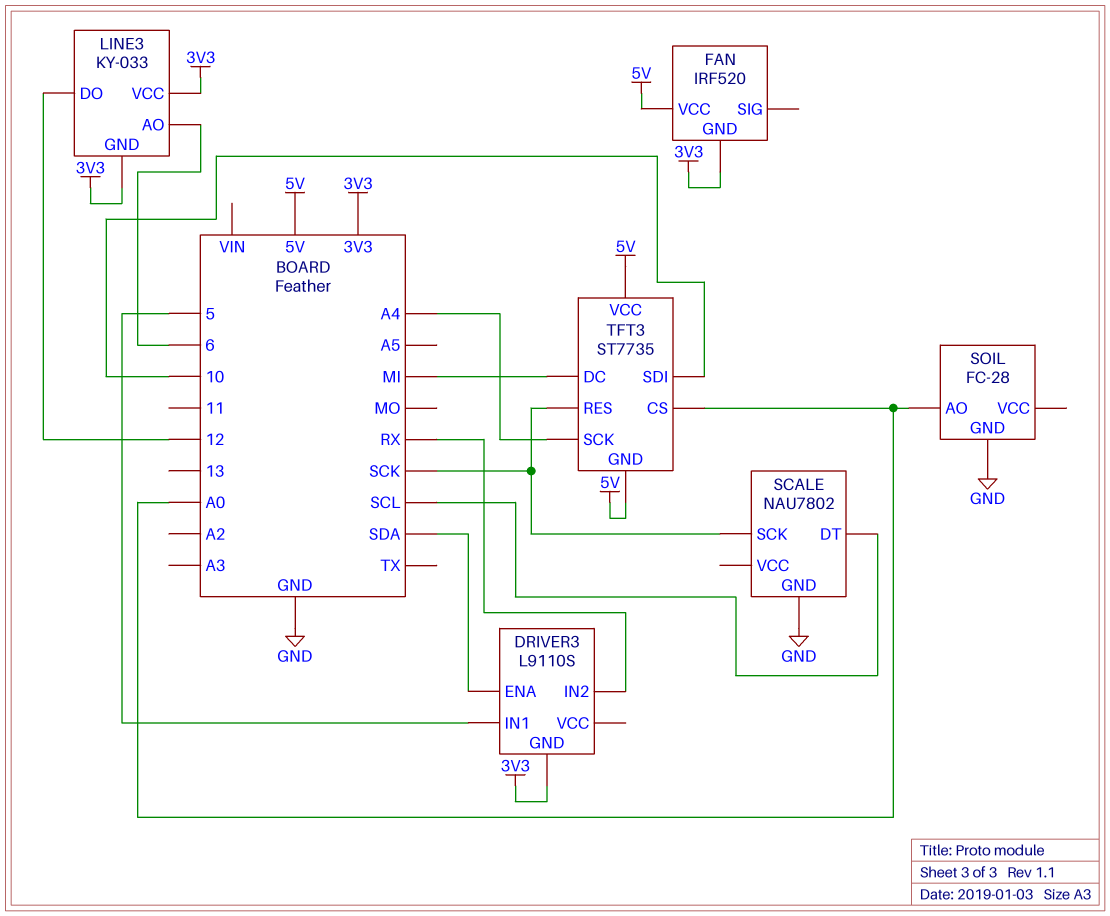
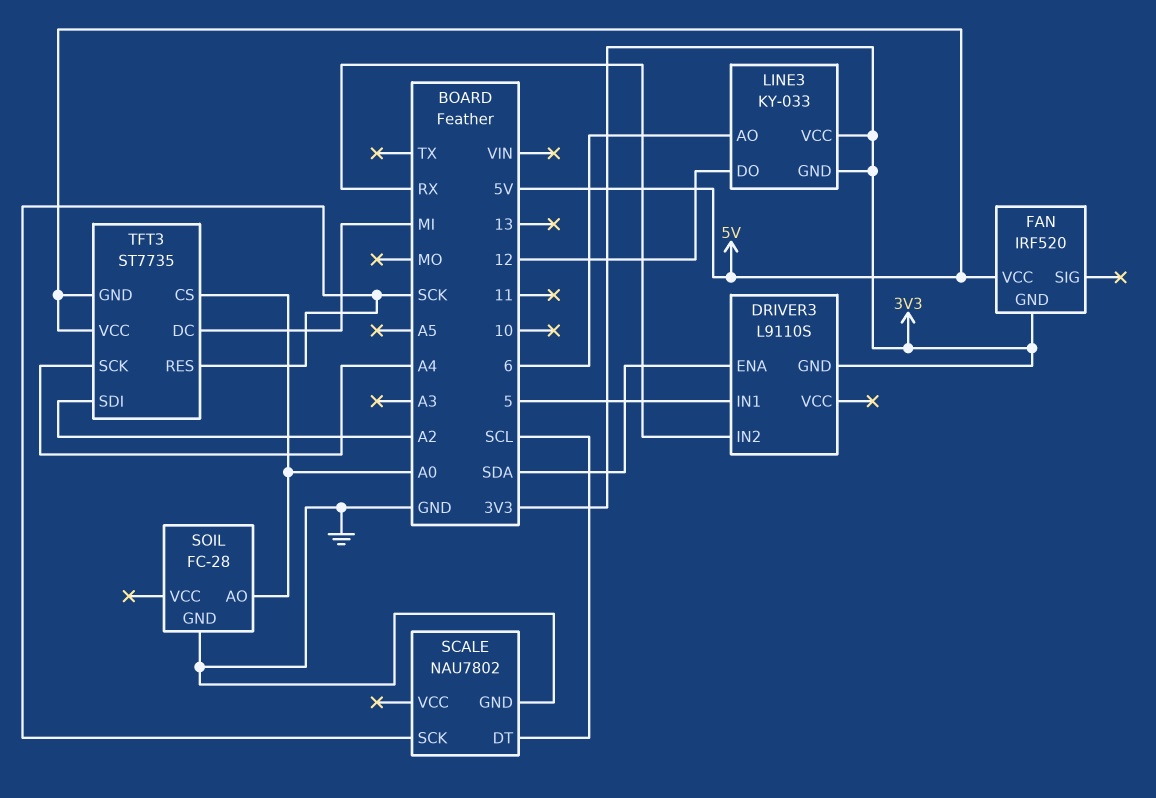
TFT3 pin SDI: 10 -> A2

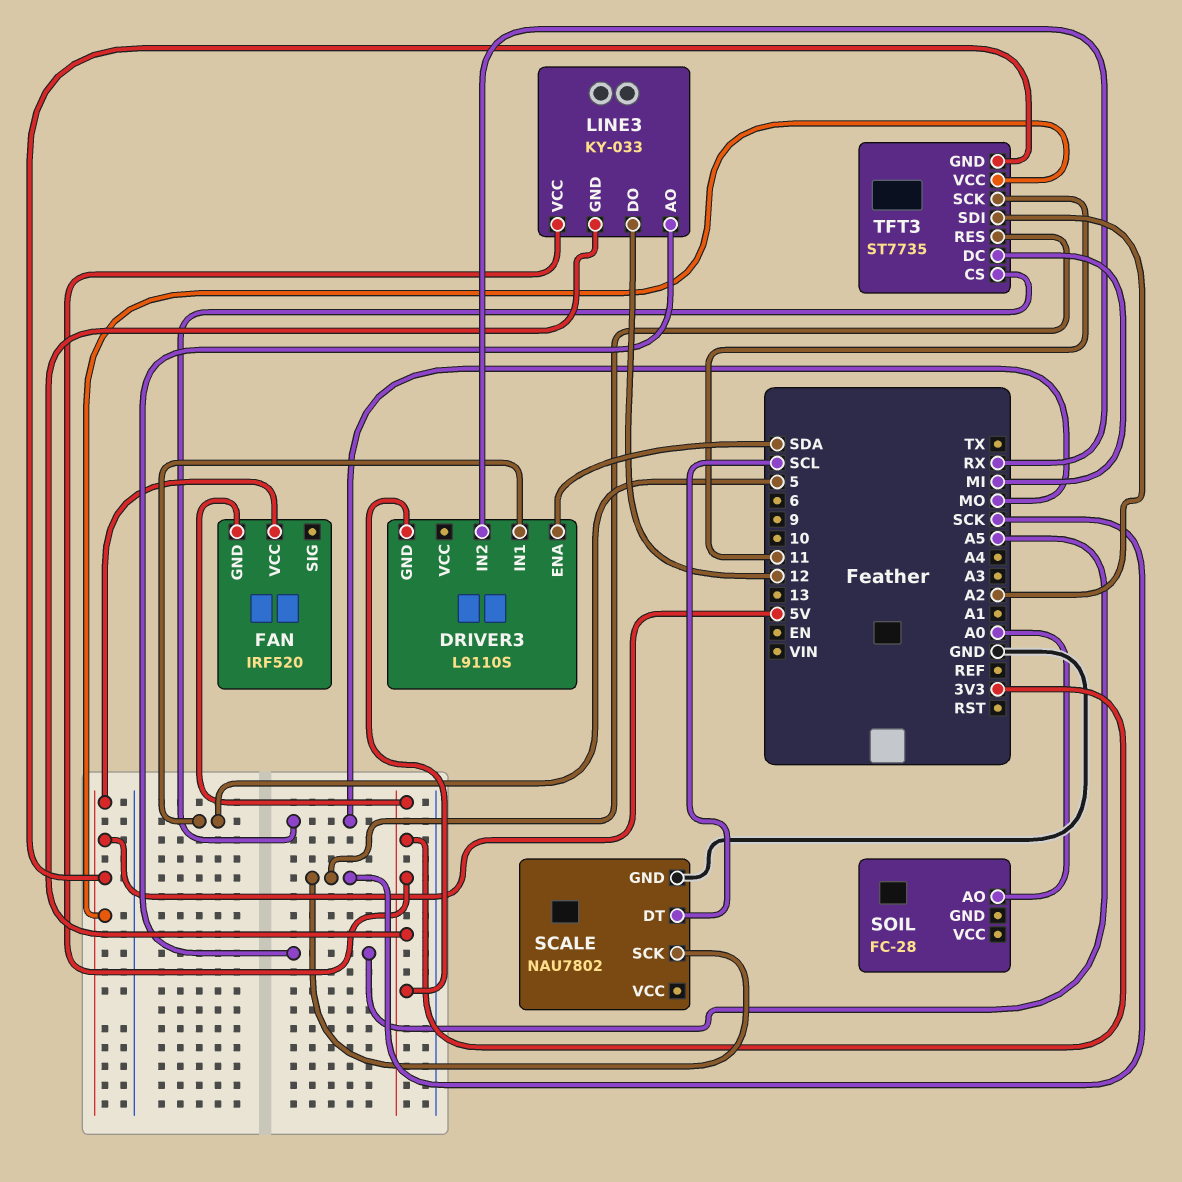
LINE3 pin AO: 6 -> A5
SOIL pin GND: GND -> none
TFT3 pin CS: A0 -> MO
TFT3 pin SCK: A4 -> 11

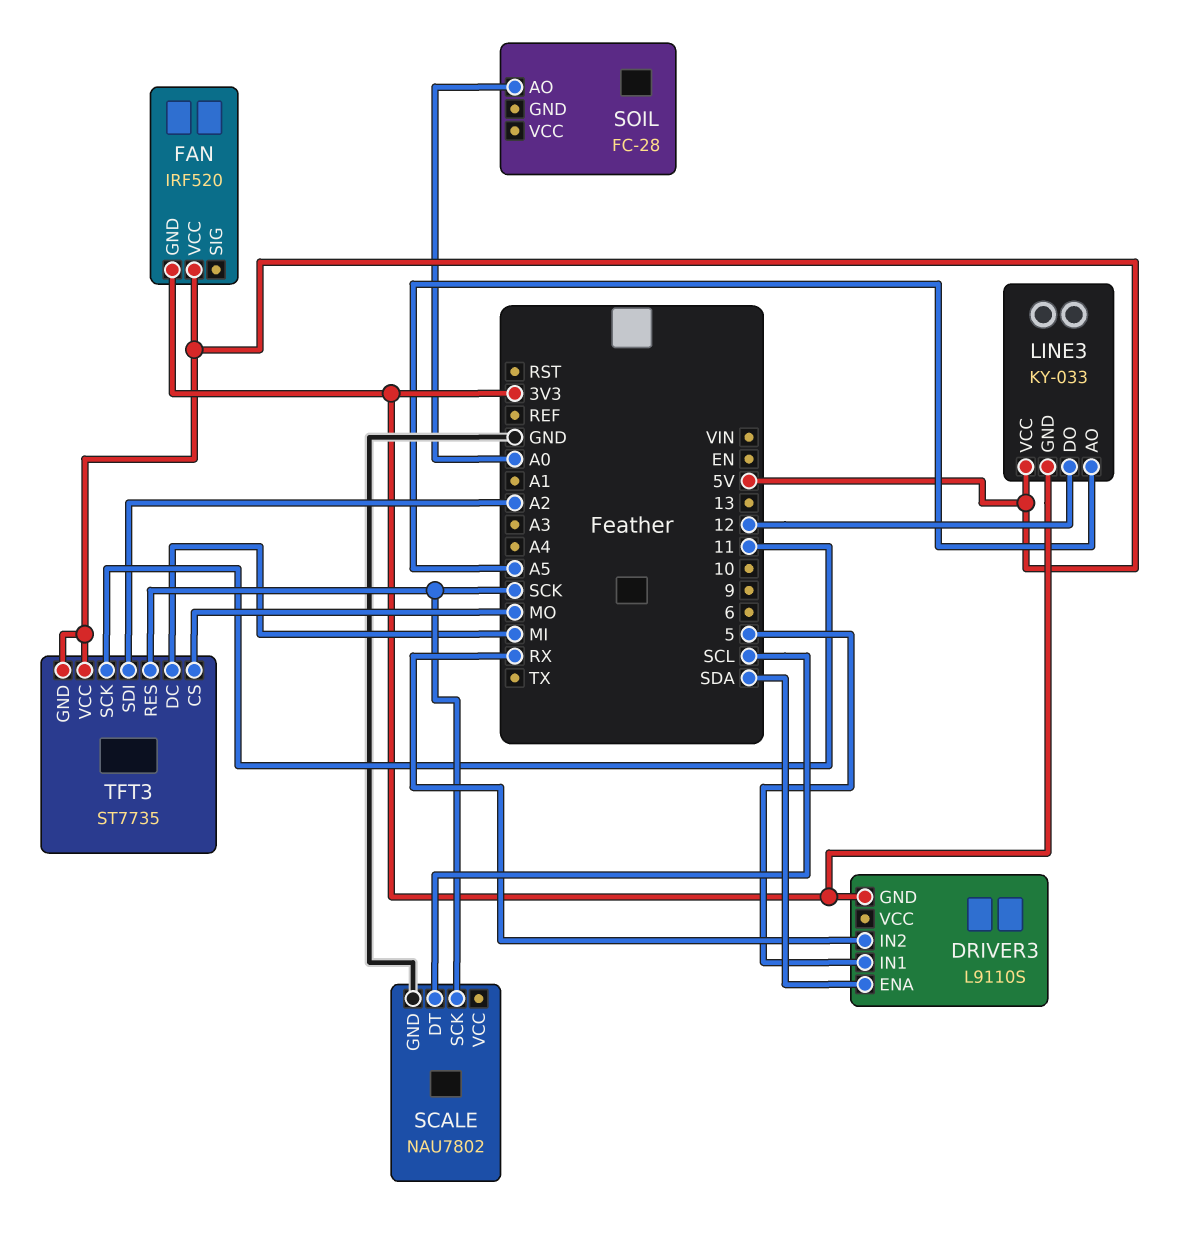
LINE3 pin VCC: 3V3 -> 5V

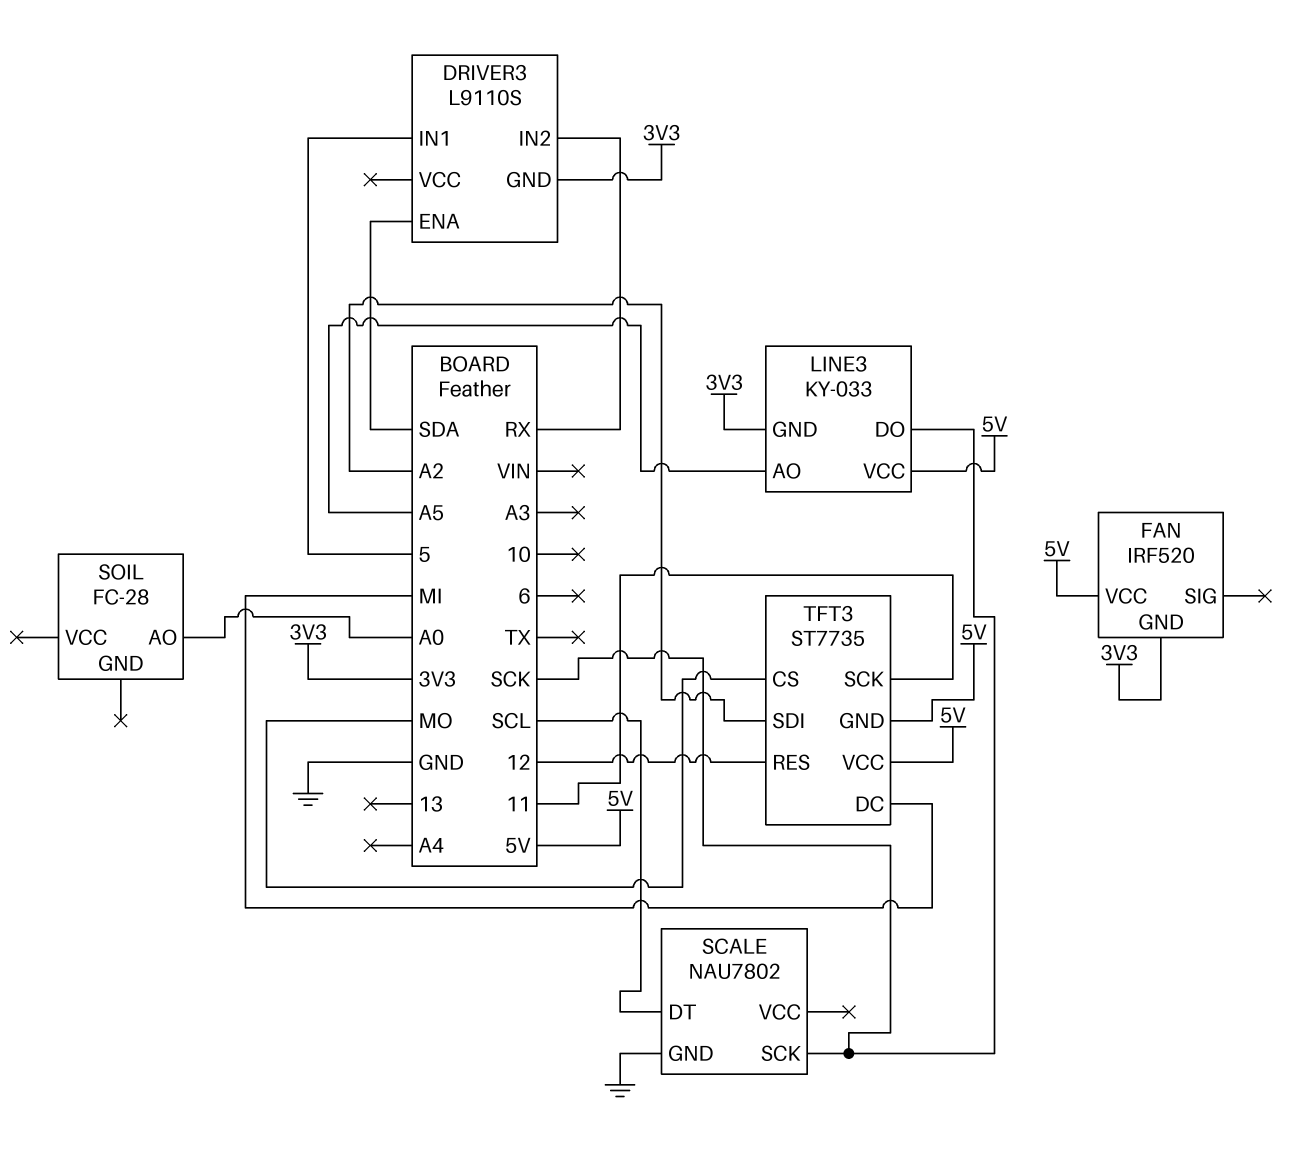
LINE3 pin DO: 12 -> SCK
TFT3 pin RES: SCK -> 12

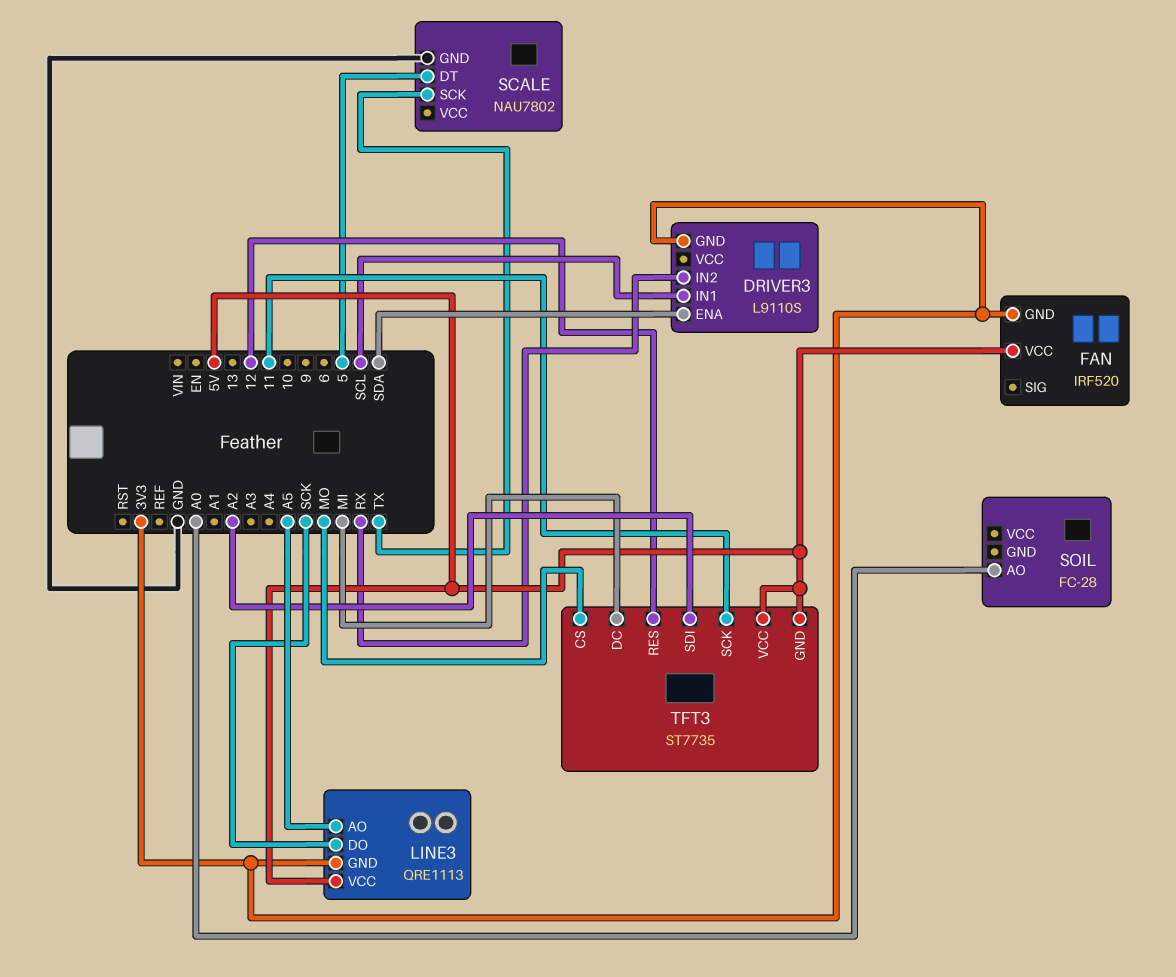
DRIVER3 pin IN1: 5 -> SCL
LINE3: KY-033 -> QRE1113
SCALE pin DT: SCL -> 5
SCALE pin SCK: SCK -> TX

